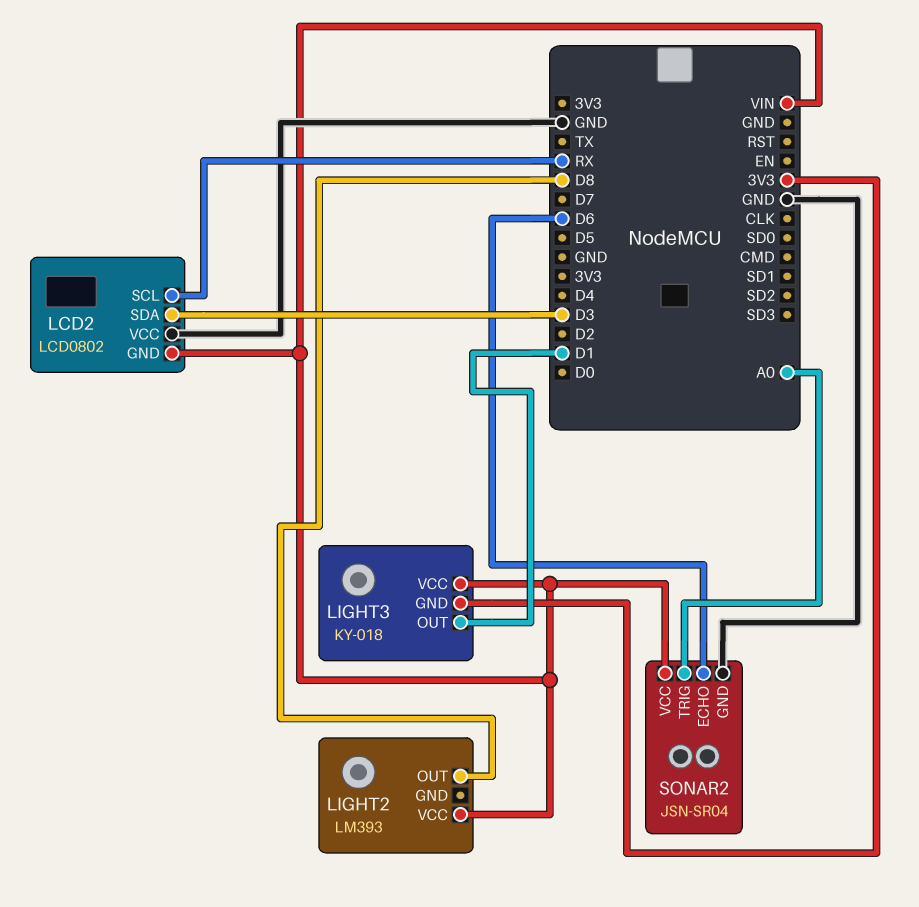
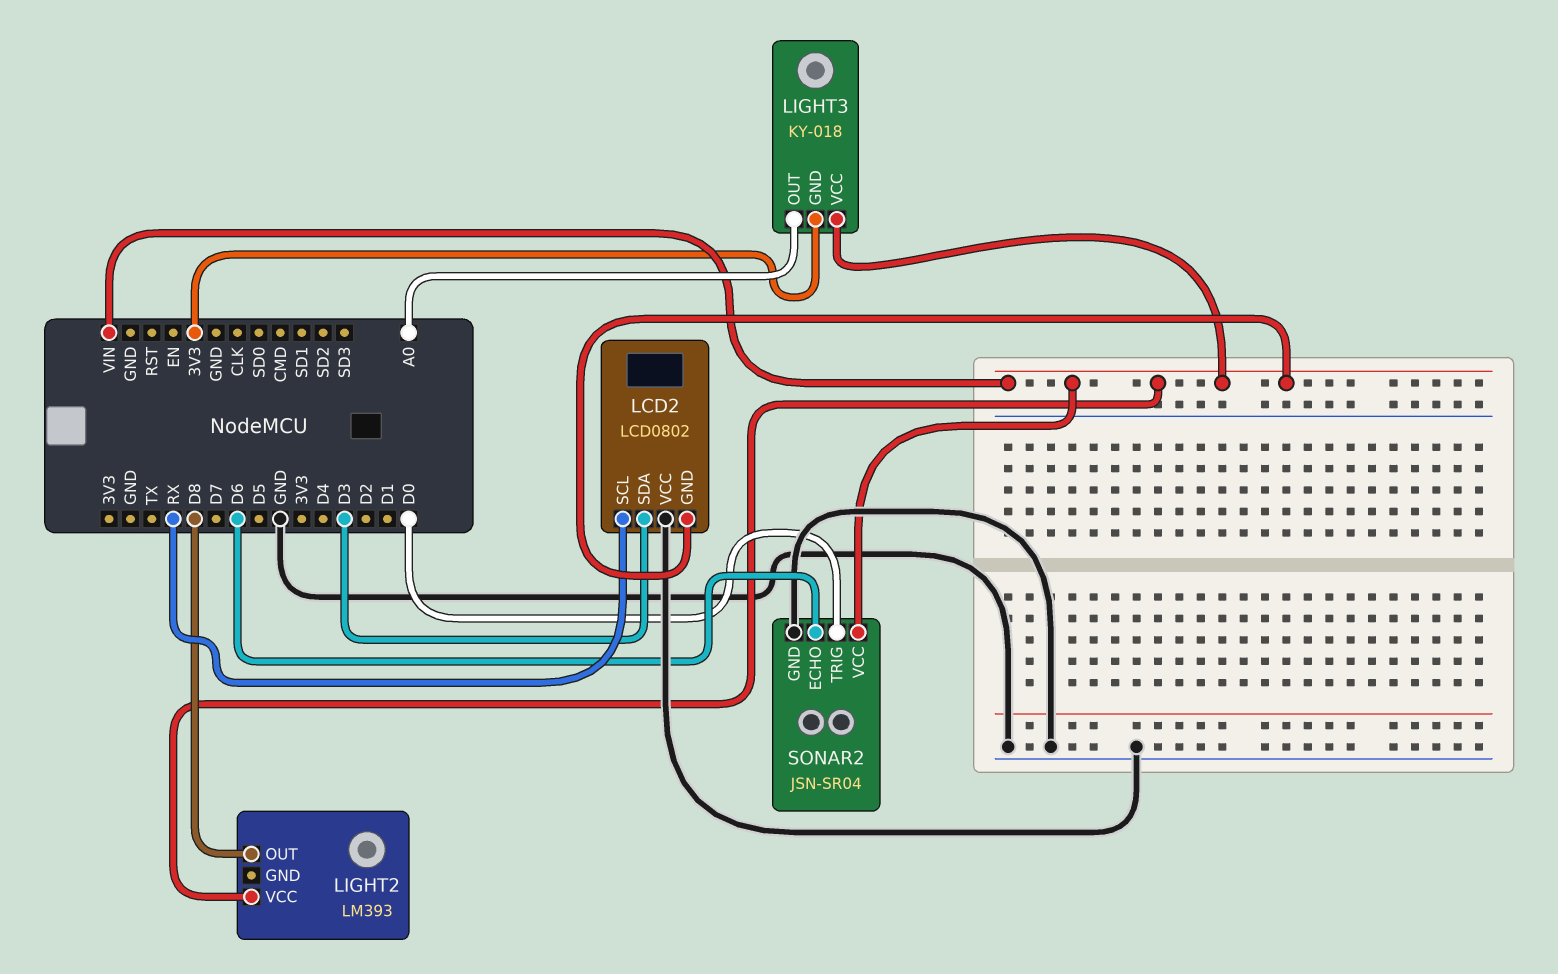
LIGHT3 pin OUT: D1 -> A0
SONAR2 pin TRIG: A0 -> D0

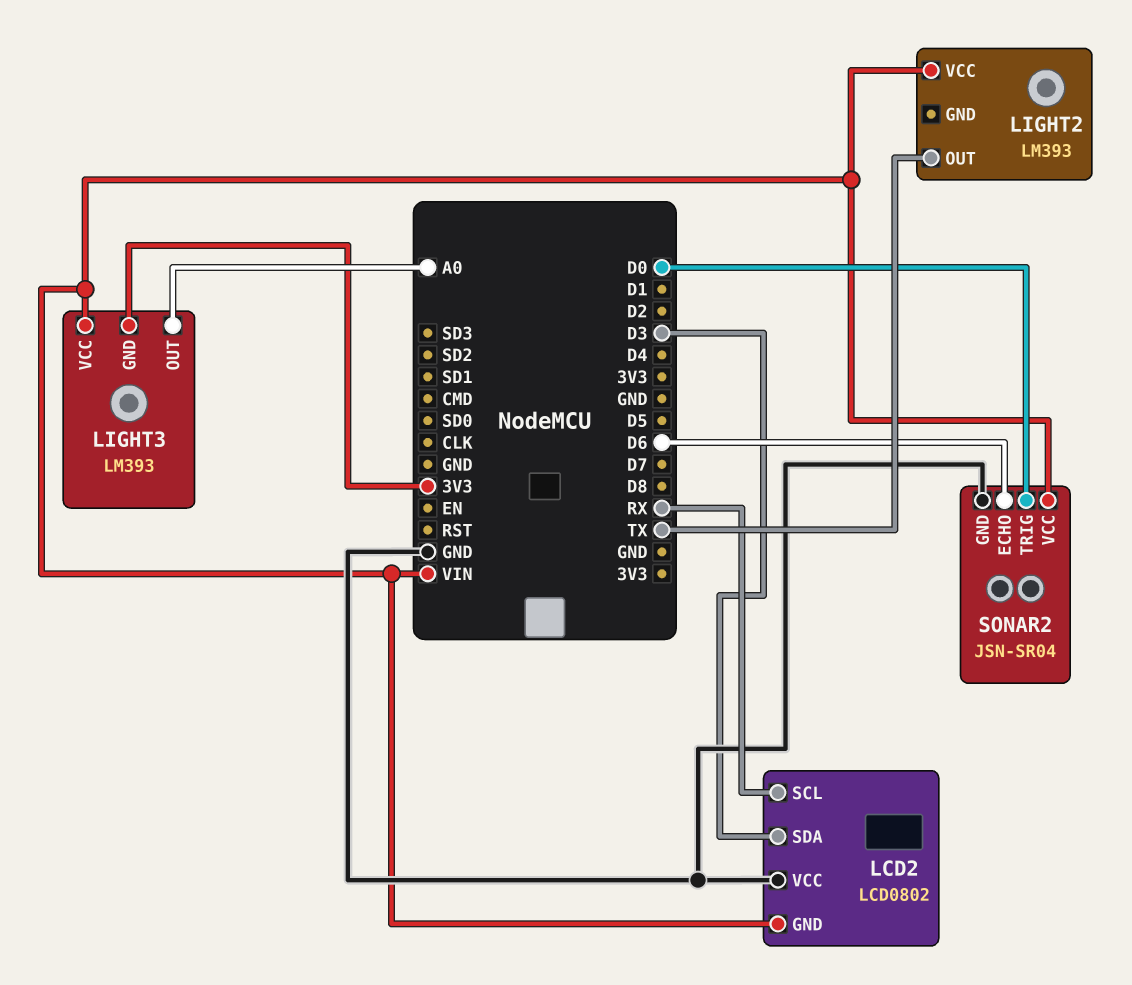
LIGHT2 pin OUT: D8 -> TX
LIGHT3: KY-018 -> LM393

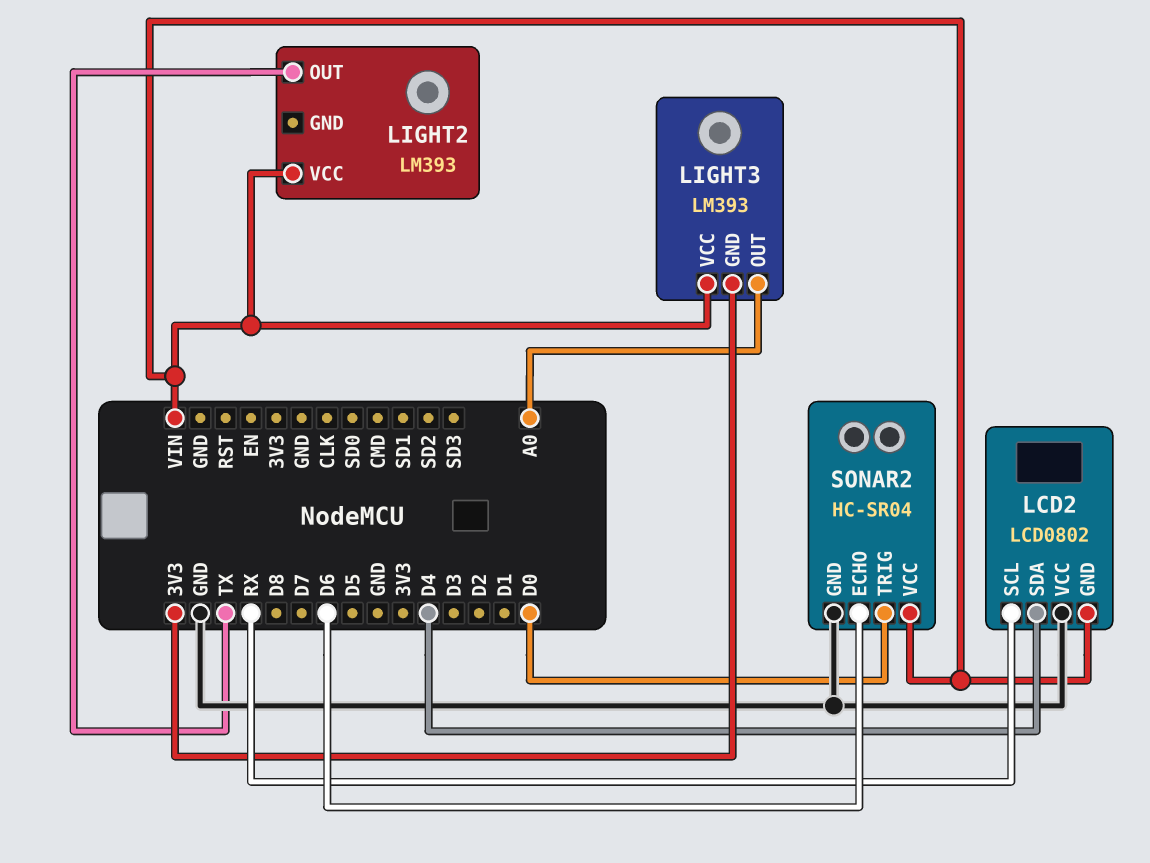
LCD2 pin SDA: D3 -> D4
SONAR2: JSN-SR04 -> HC-SR04

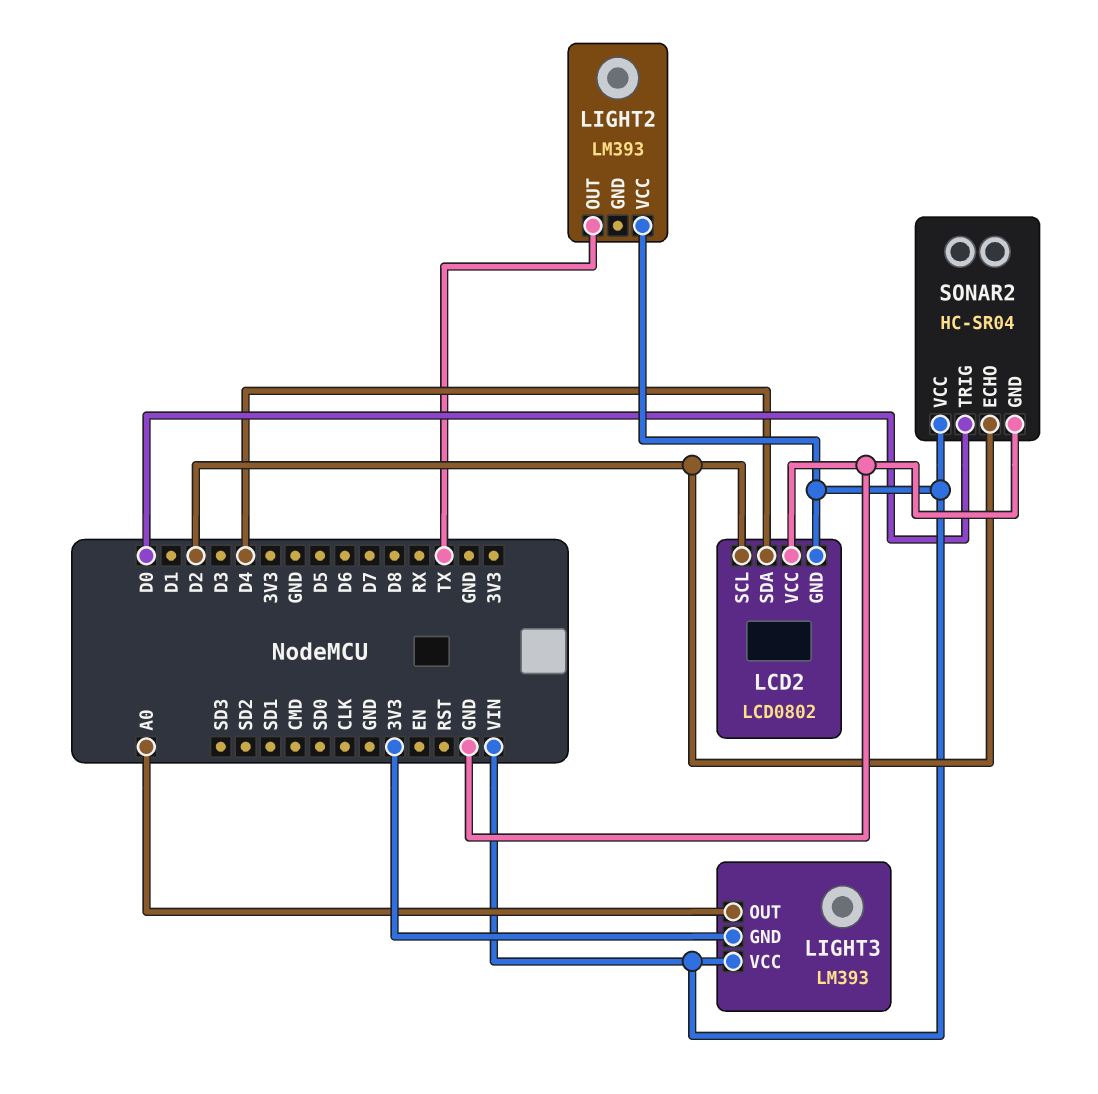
LCD2 pin SCL: RX -> D2
SONAR2 pin ECHO: D6 -> D2

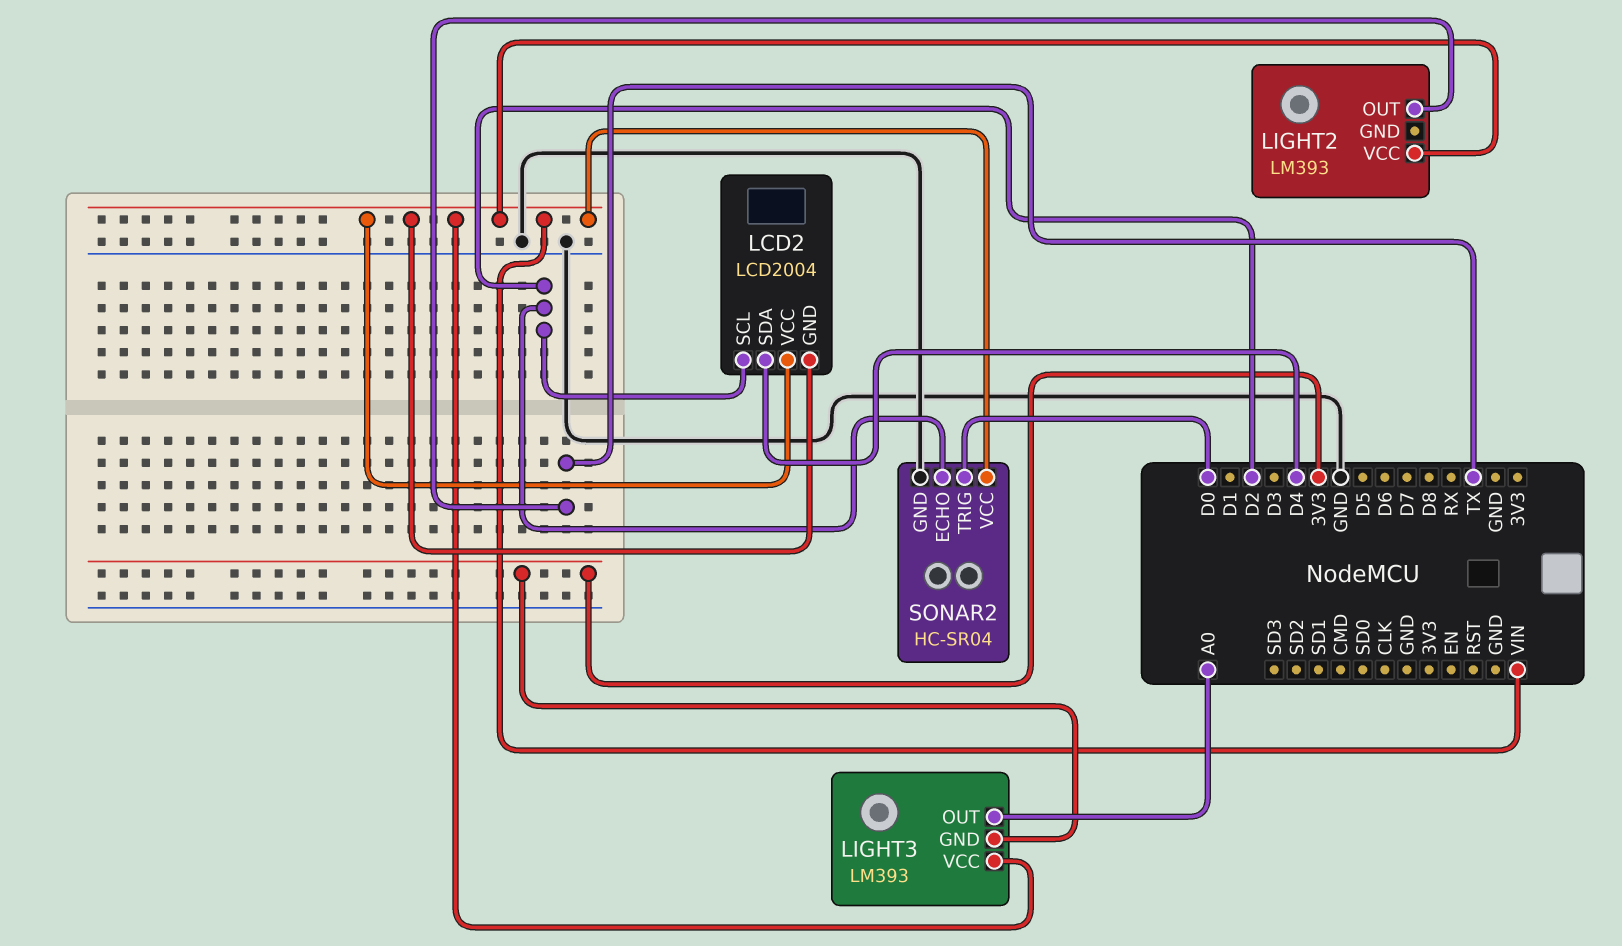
LCD2: LCD0802 -> LCD2004
LCD2 pin VCC: GND -> VIN

